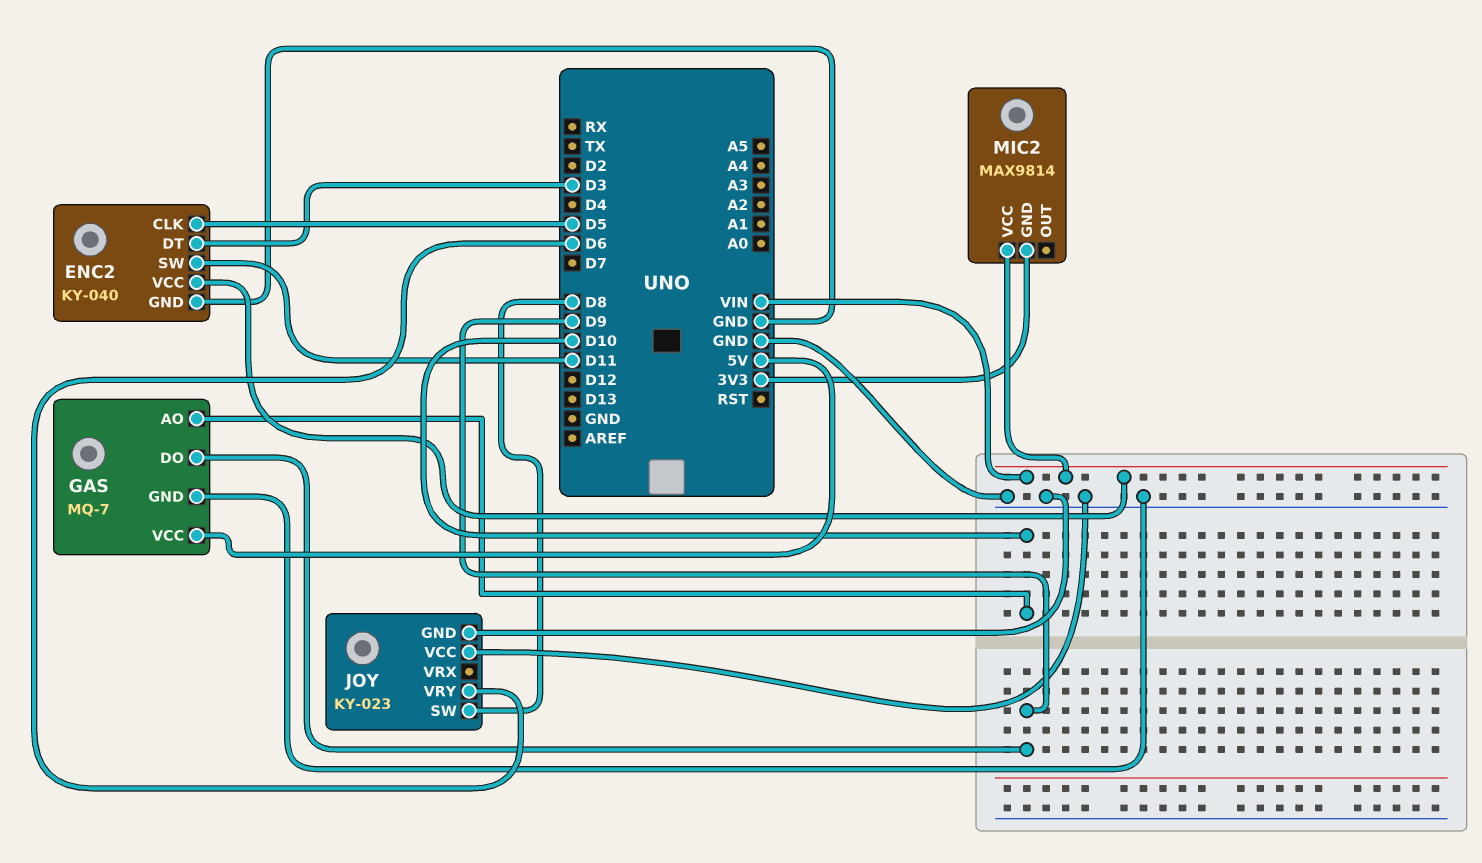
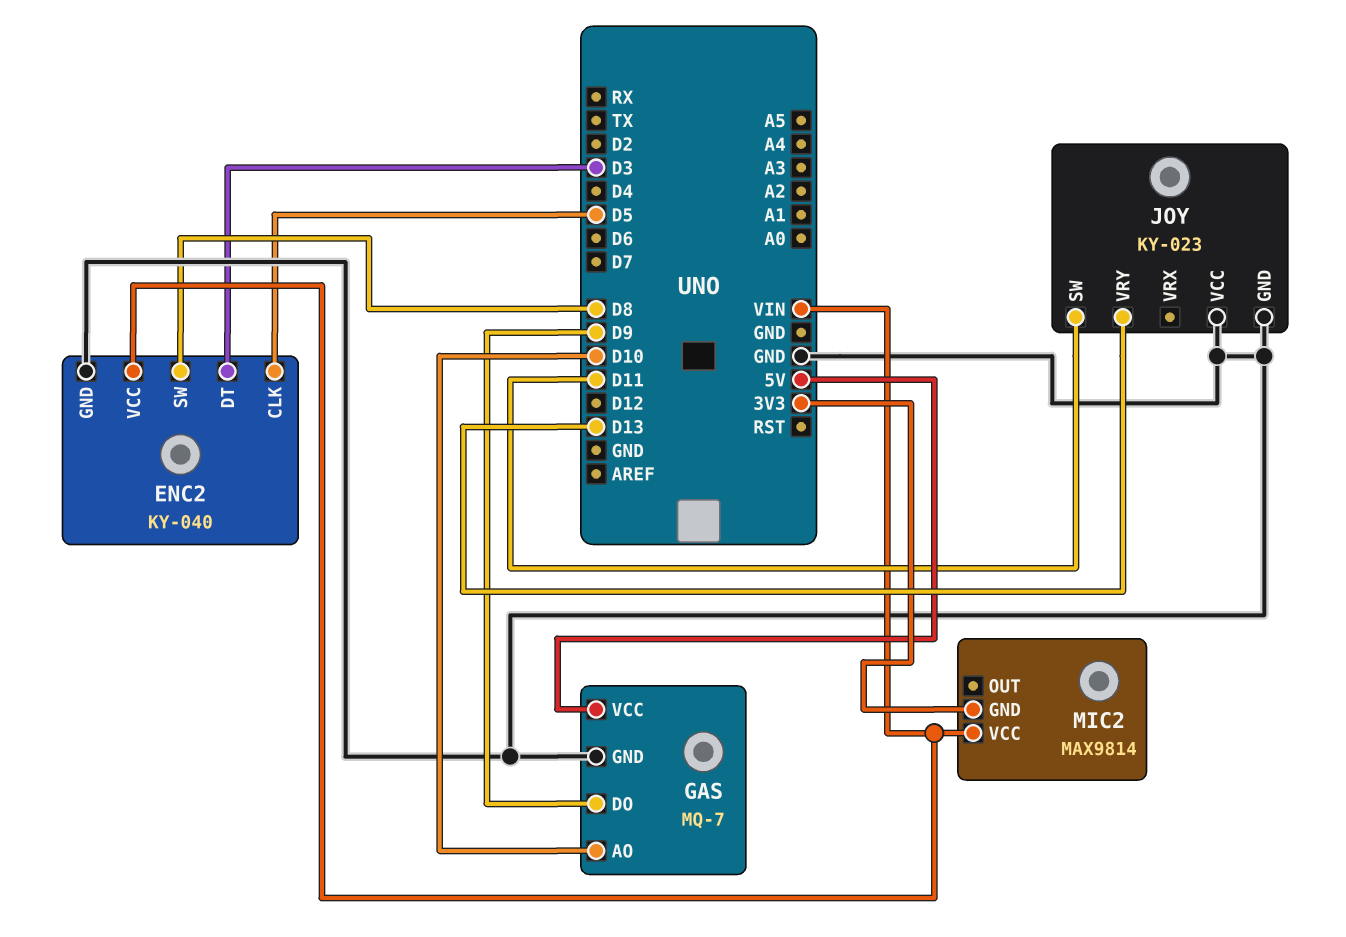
ENC2 pin SW: D11 -> D8
JOY pin SW: D8 -> D11
JOY pin VRY: D6 -> D13

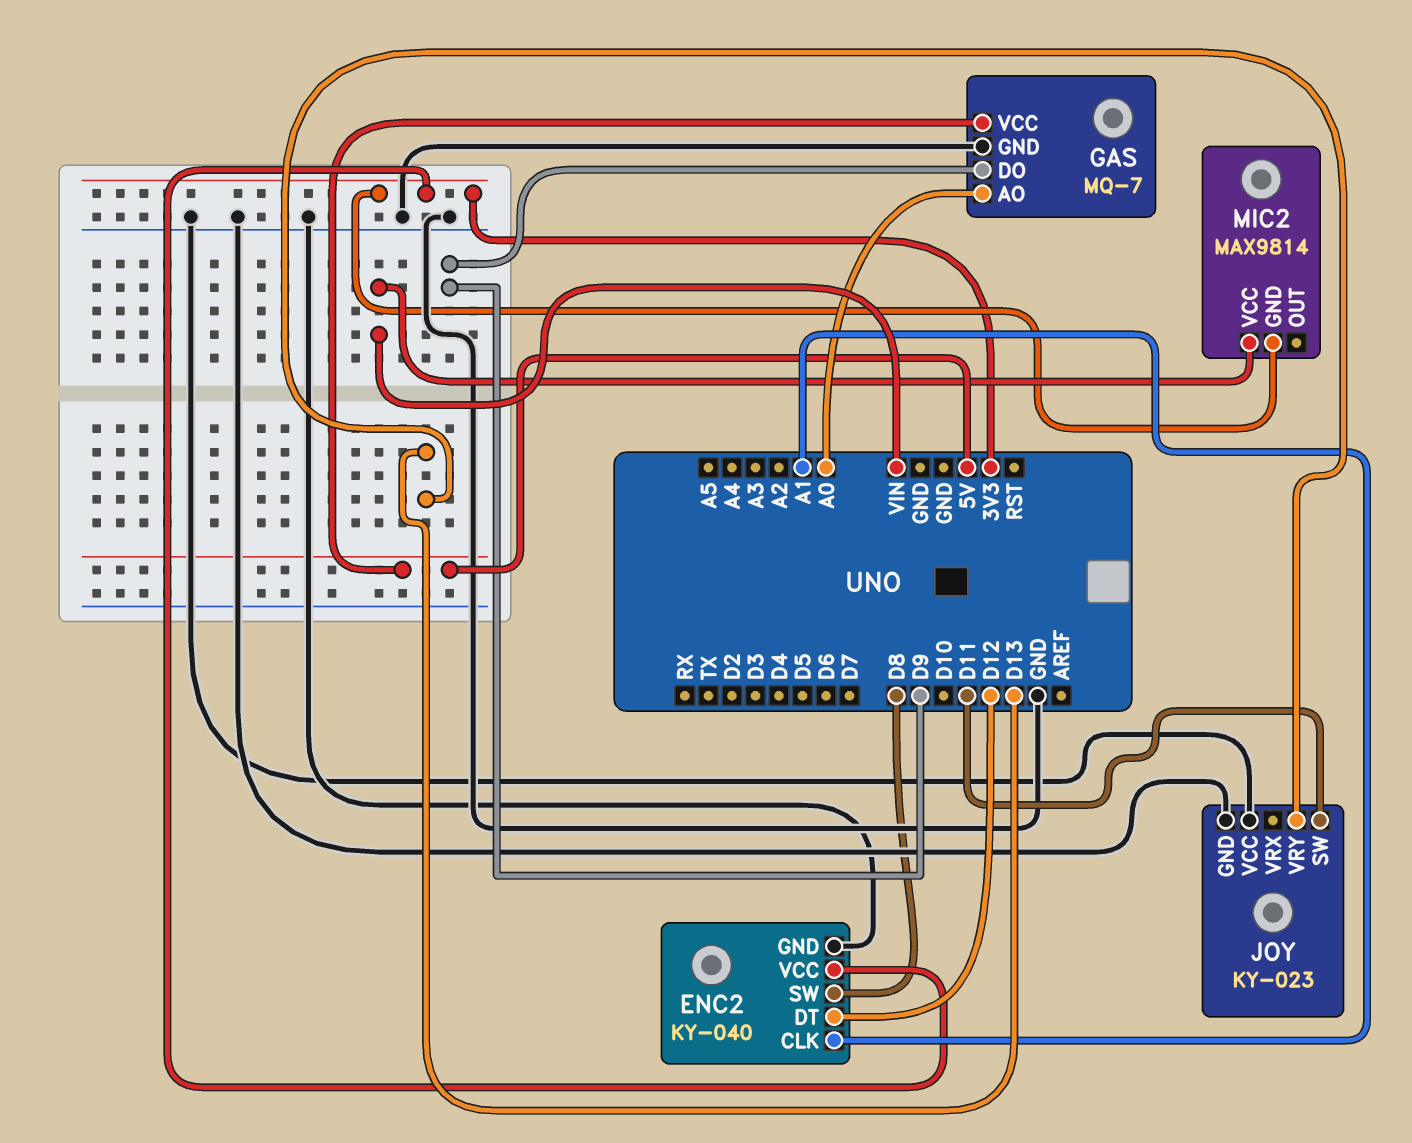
ENC2 pin CLK: D5 -> A1
ENC2 pin DT: D3 -> D12
ENC2 pin VCC: VIN -> 3V3
GAS pin AO: D10 -> A0

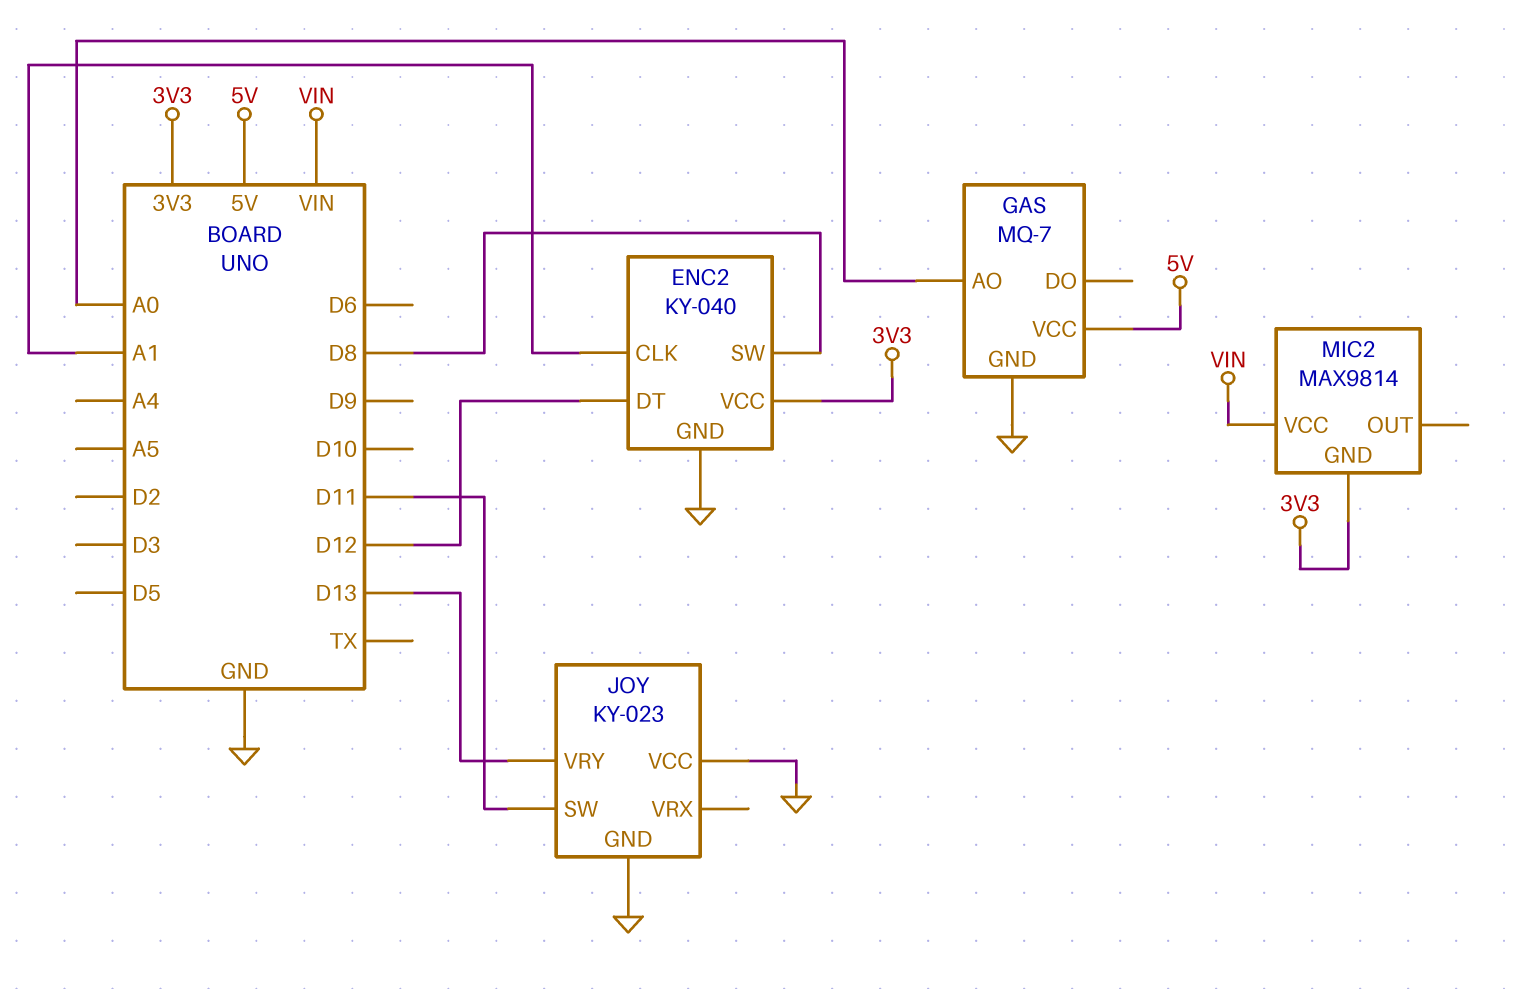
GAS pin DO: D9 -> none

